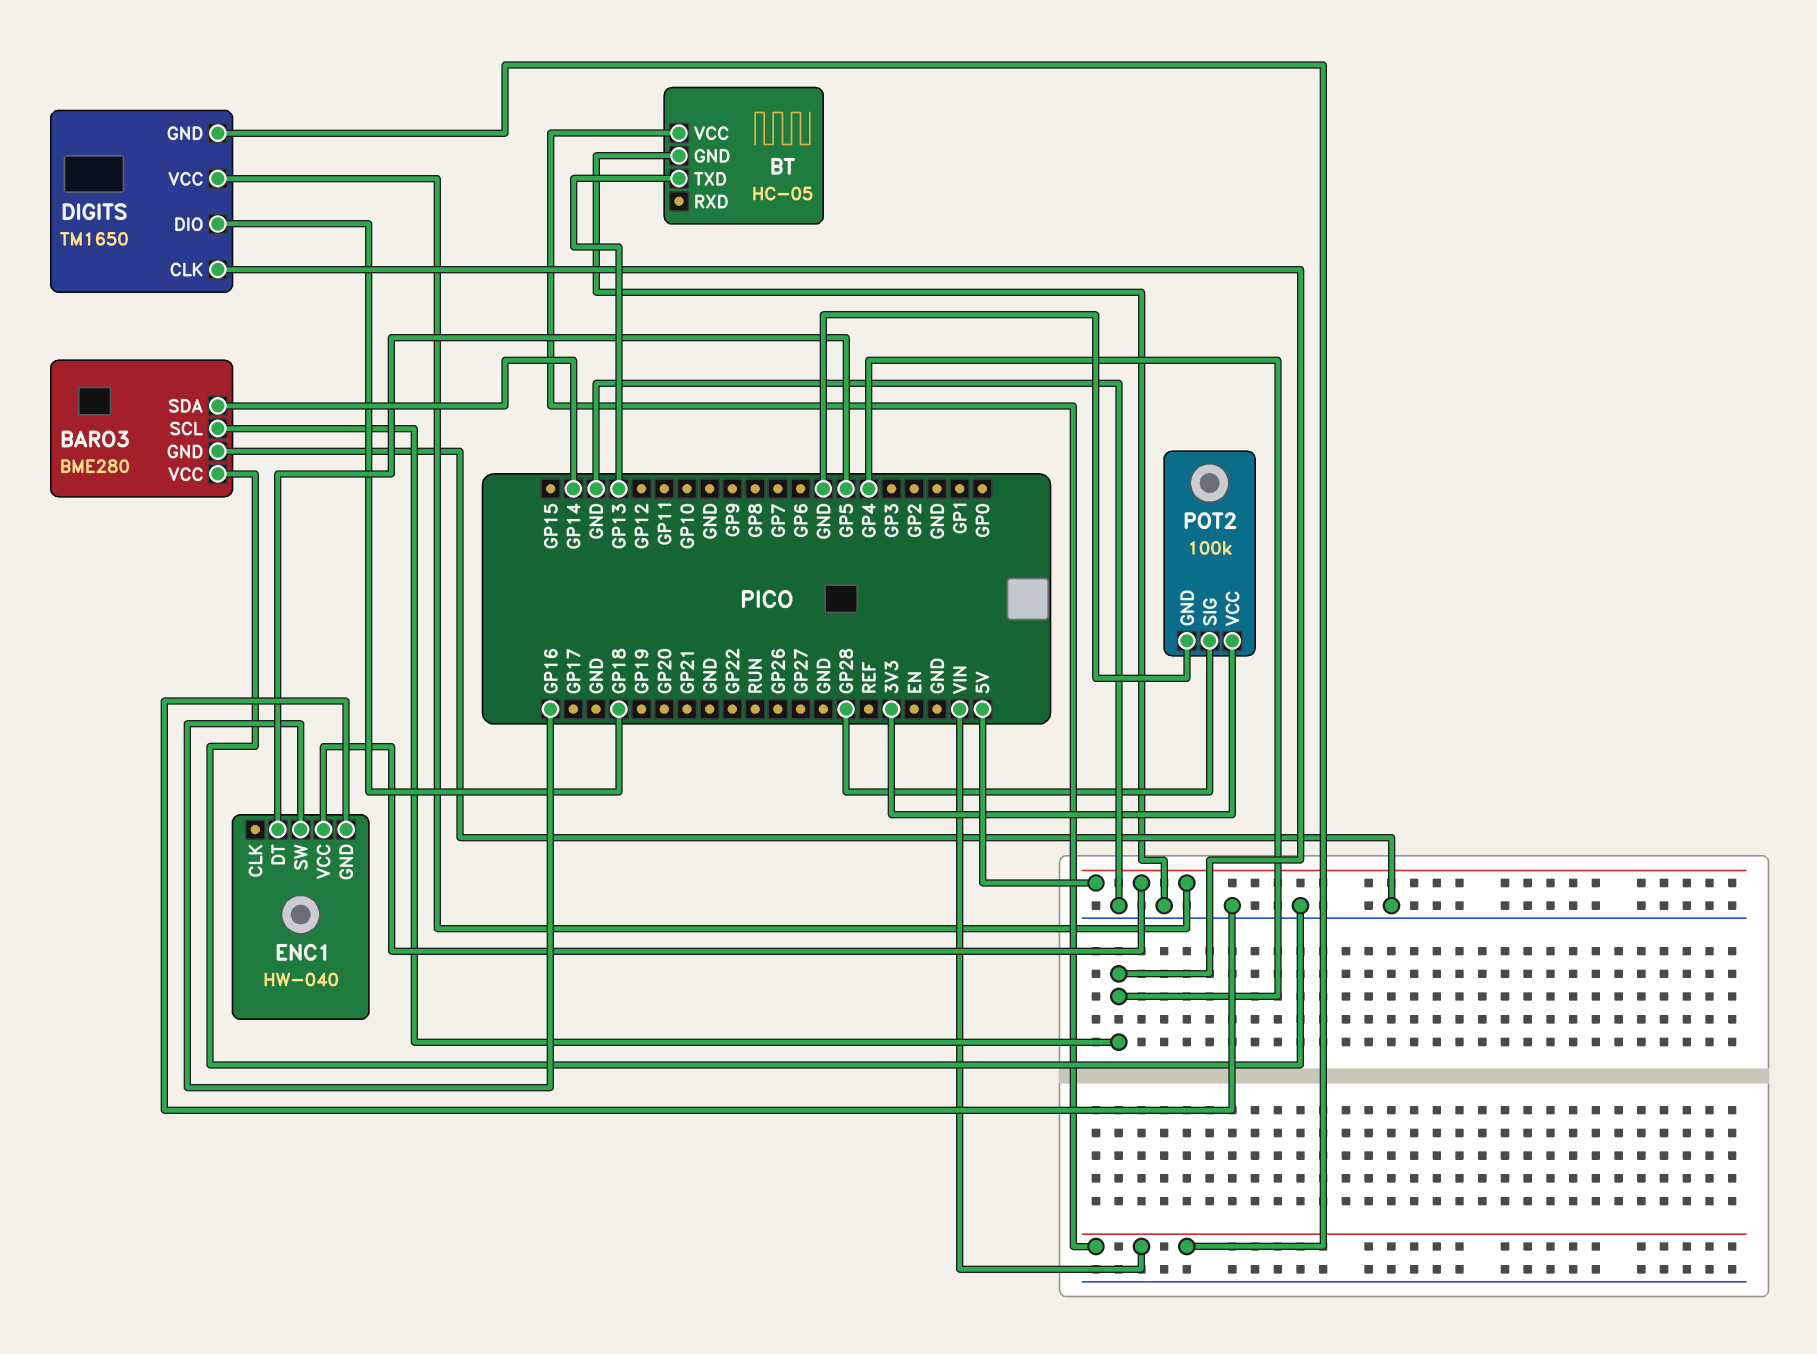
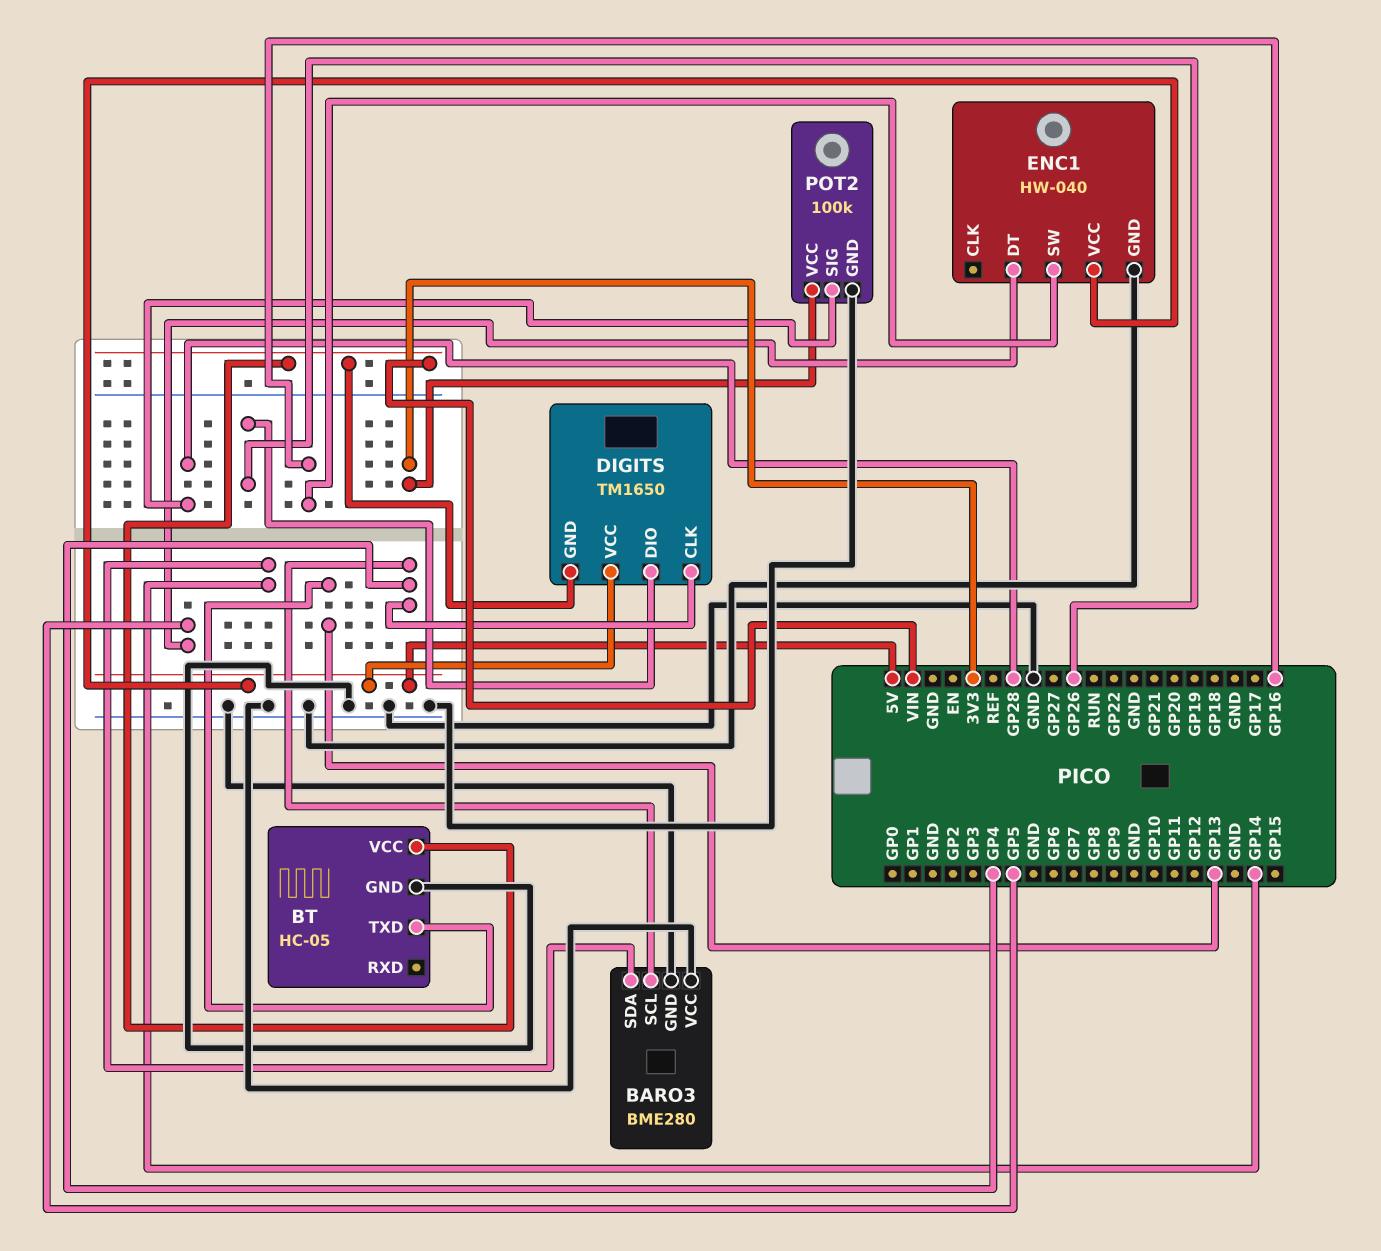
DIGITS pin DIO: GP18 -> GP26

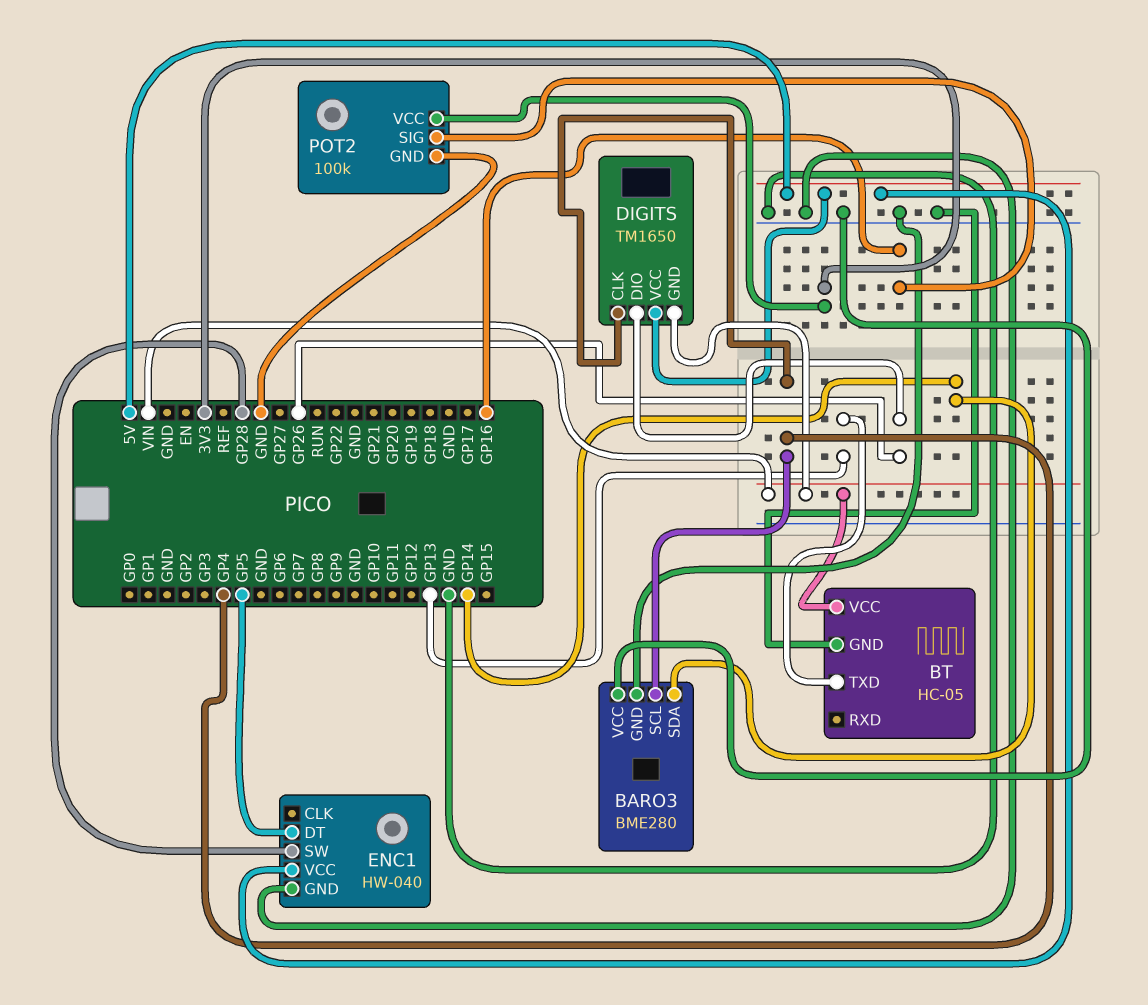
ENC1 pin SW: GP16 -> GP28
POT2 pin SIG: GP28 -> GP16

